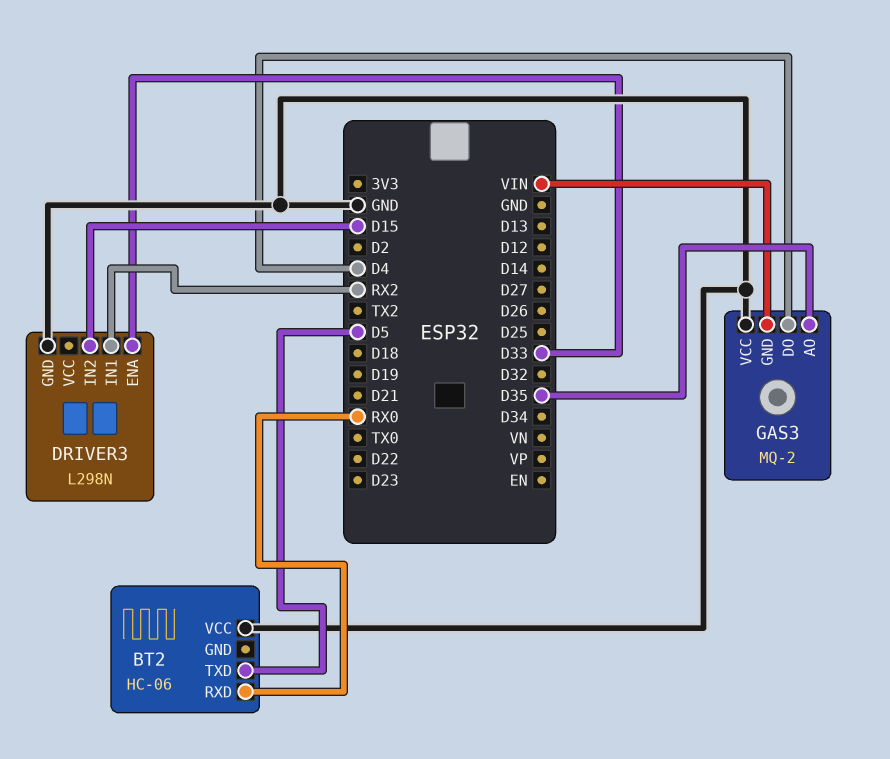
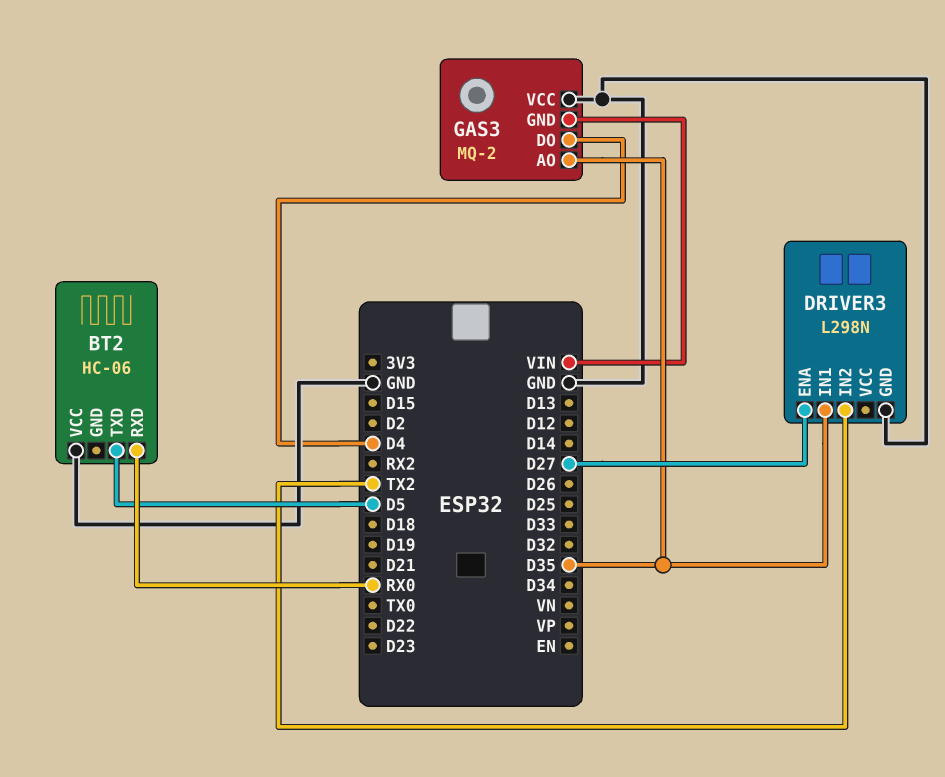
DRIVER3 pin ENA: D33 -> D27
DRIVER3 pin IN1: RX2 -> D35
DRIVER3 pin IN2: D15 -> TX2

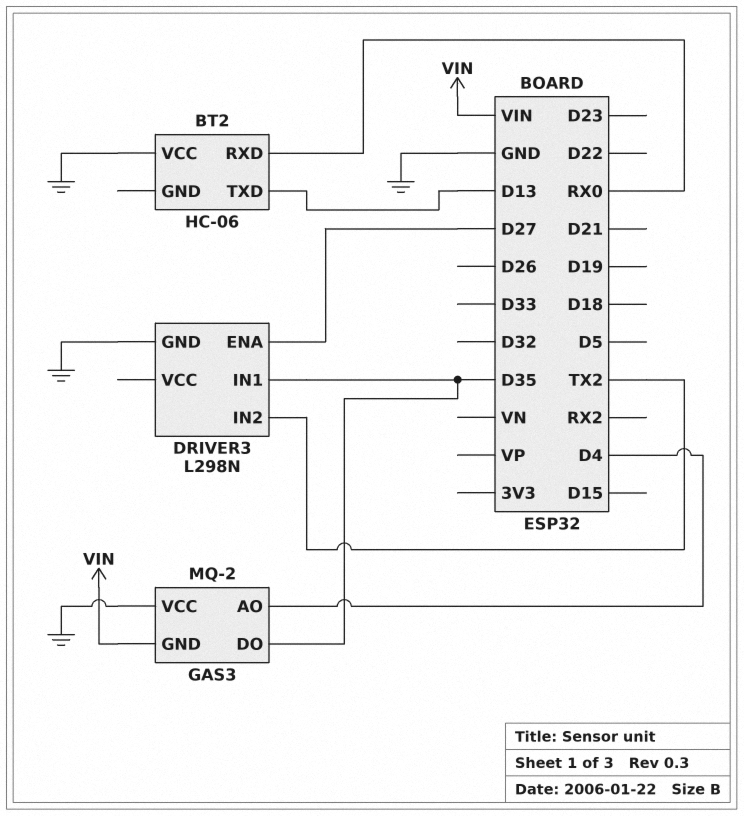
BT2 pin TXD: D5 -> D13
GAS3 pin AO: D35 -> D4
GAS3 pin DO: D4 -> D35

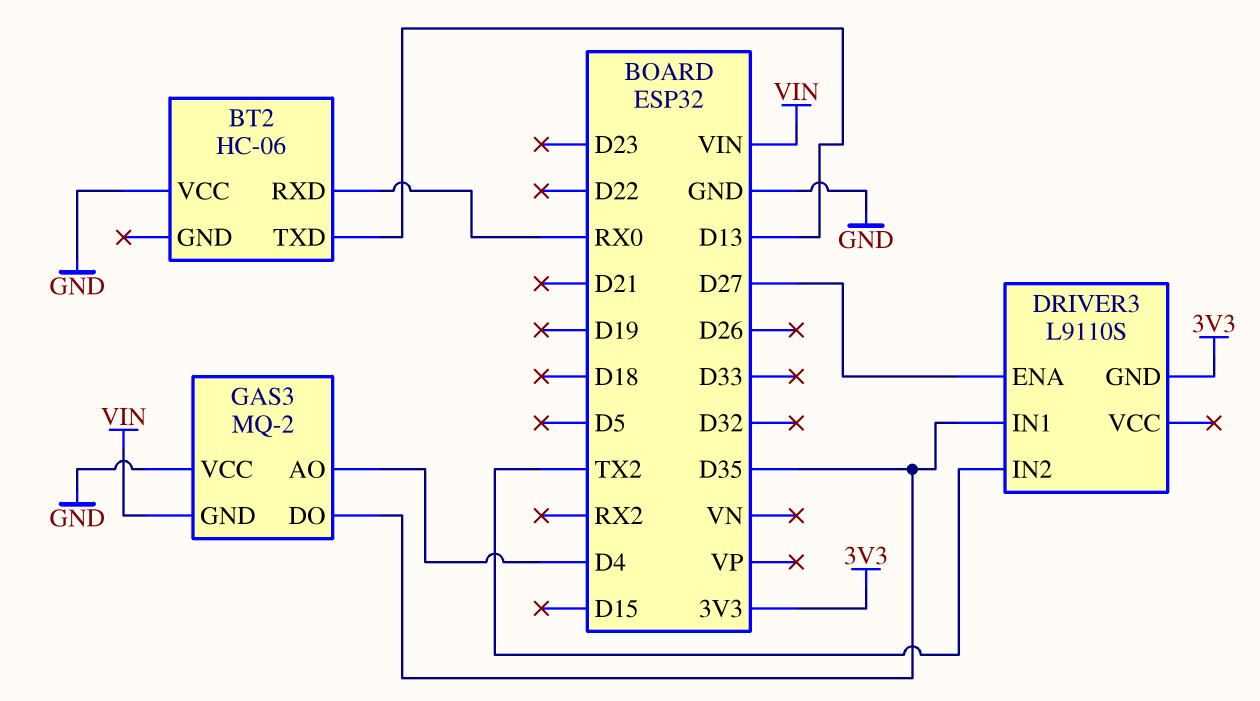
DRIVER3: L298N -> L9110S
DRIVER3 pin GND: GND -> 3V3

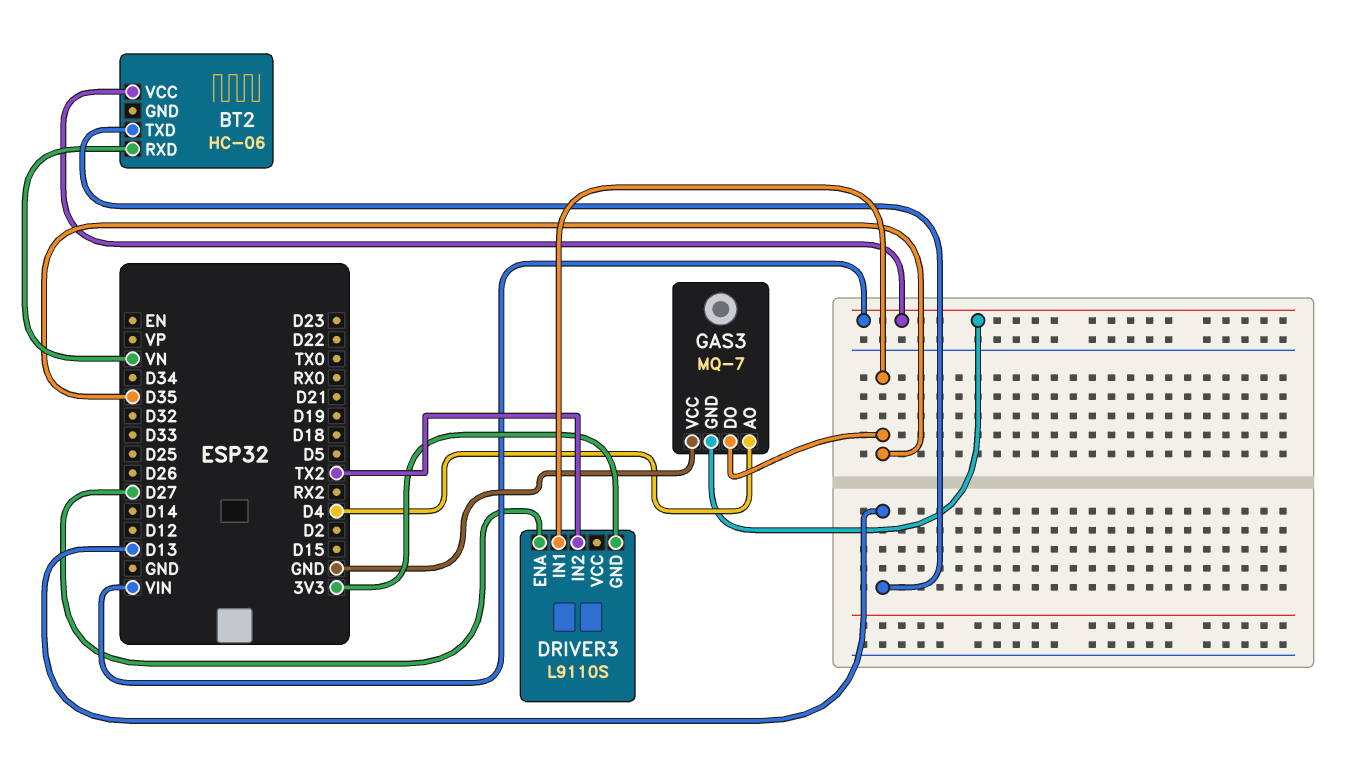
BT2 pin RXD: RX0 -> VN
BT2 pin VCC: GND -> VIN
GAS3: MQ-2 -> MQ-7

